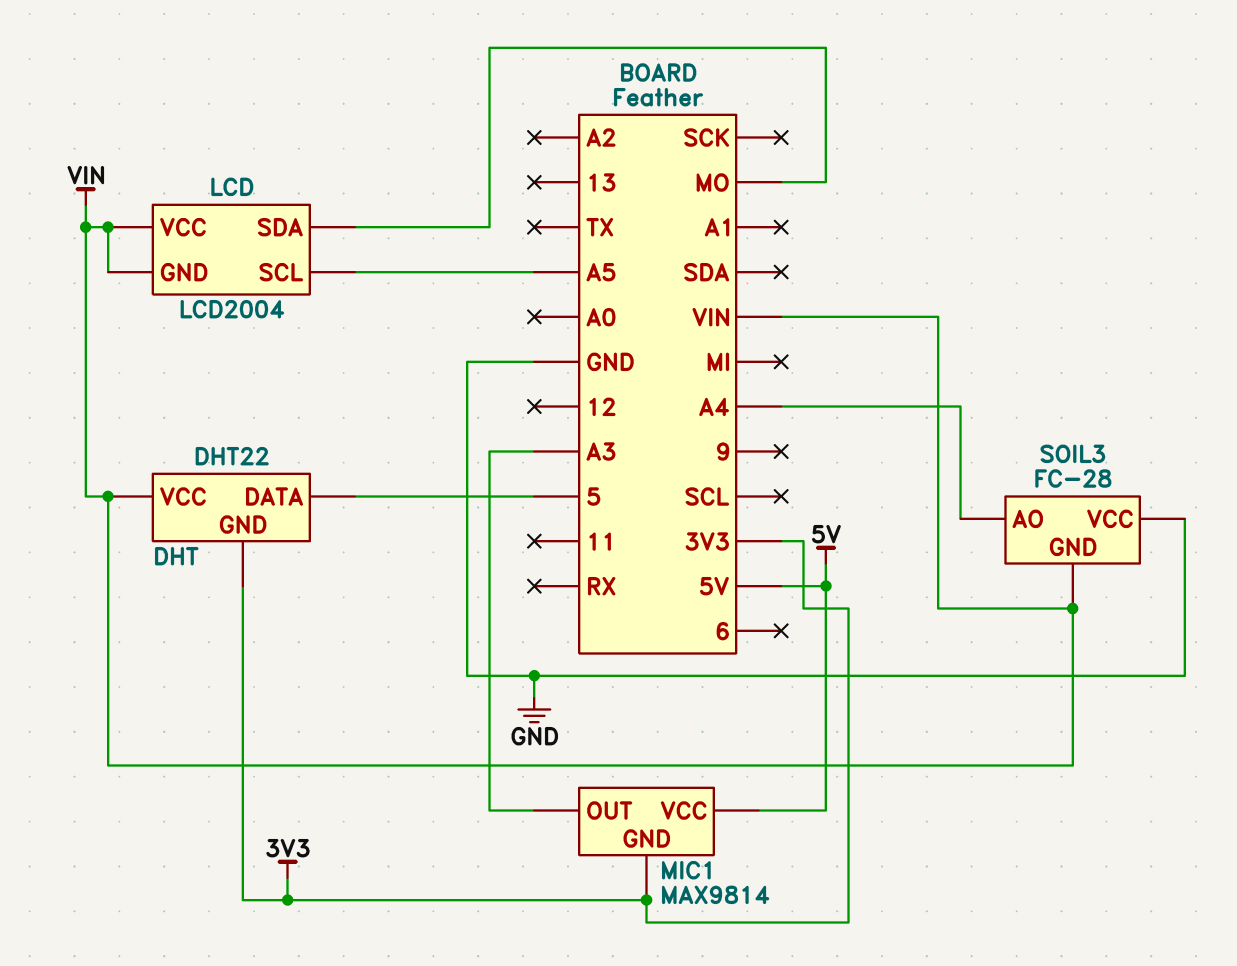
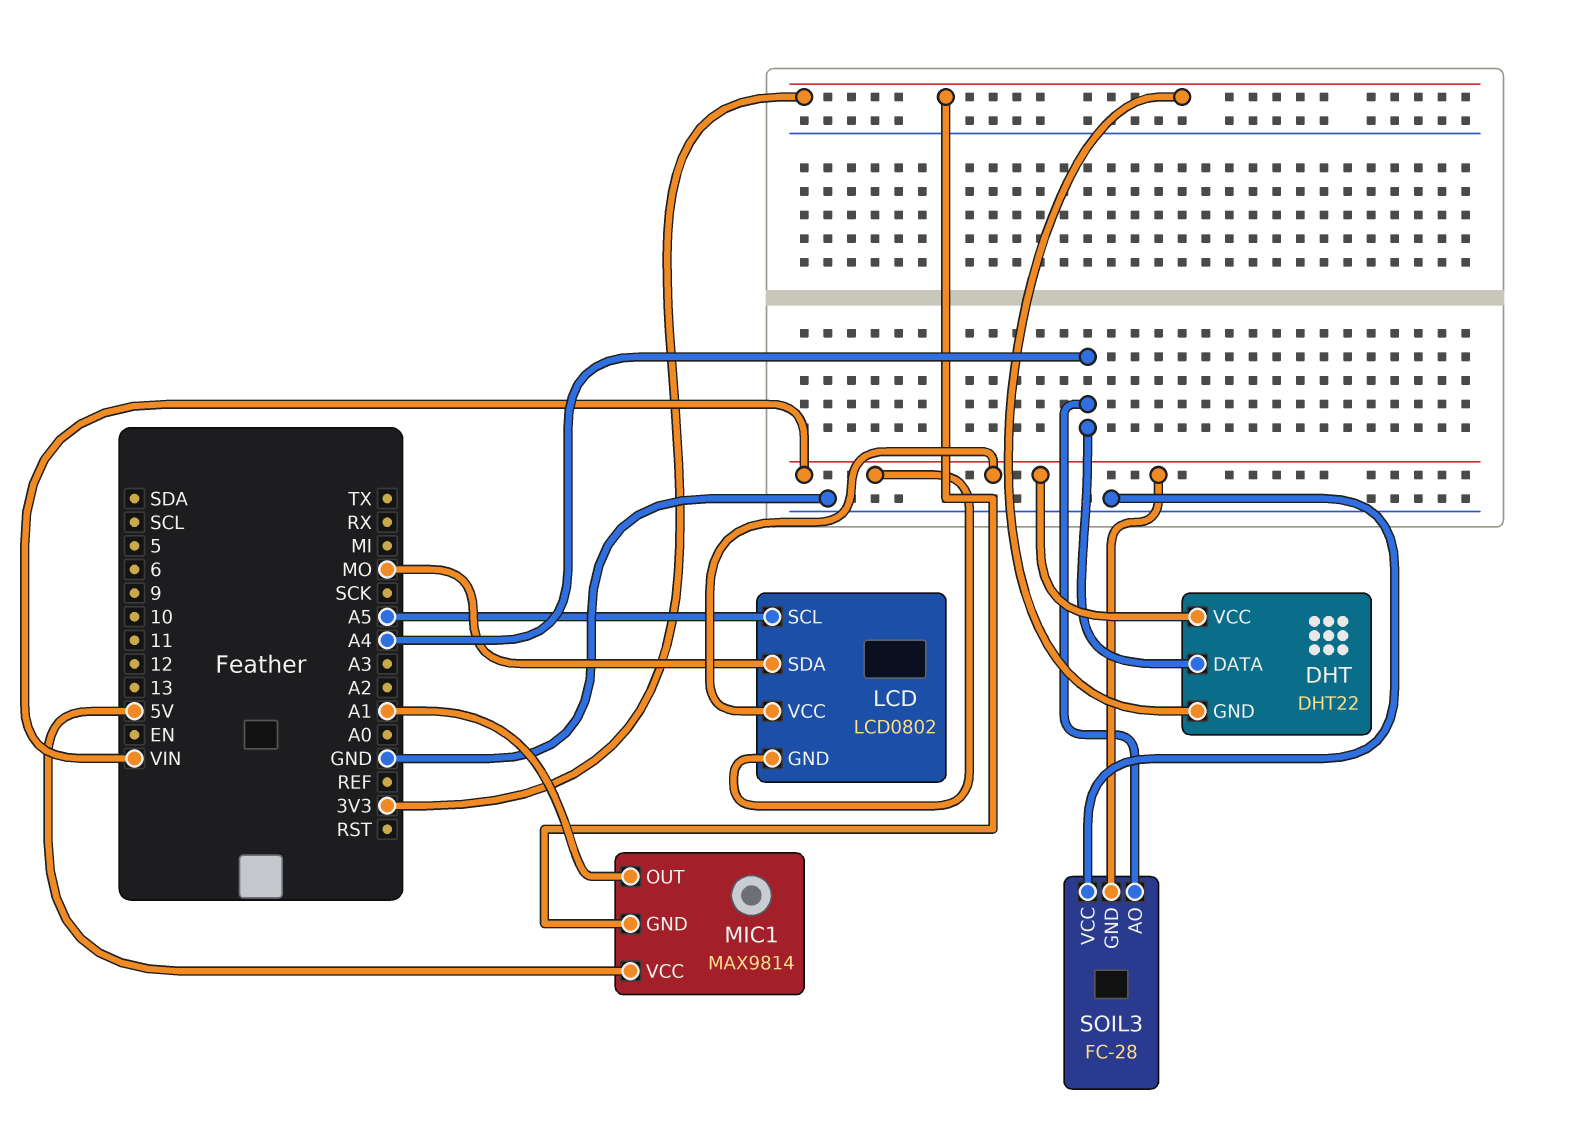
DHT pin DATA: 5 -> A4
LCD: LCD2004 -> LCD0802
MIC1 pin OUT: A3 -> A1

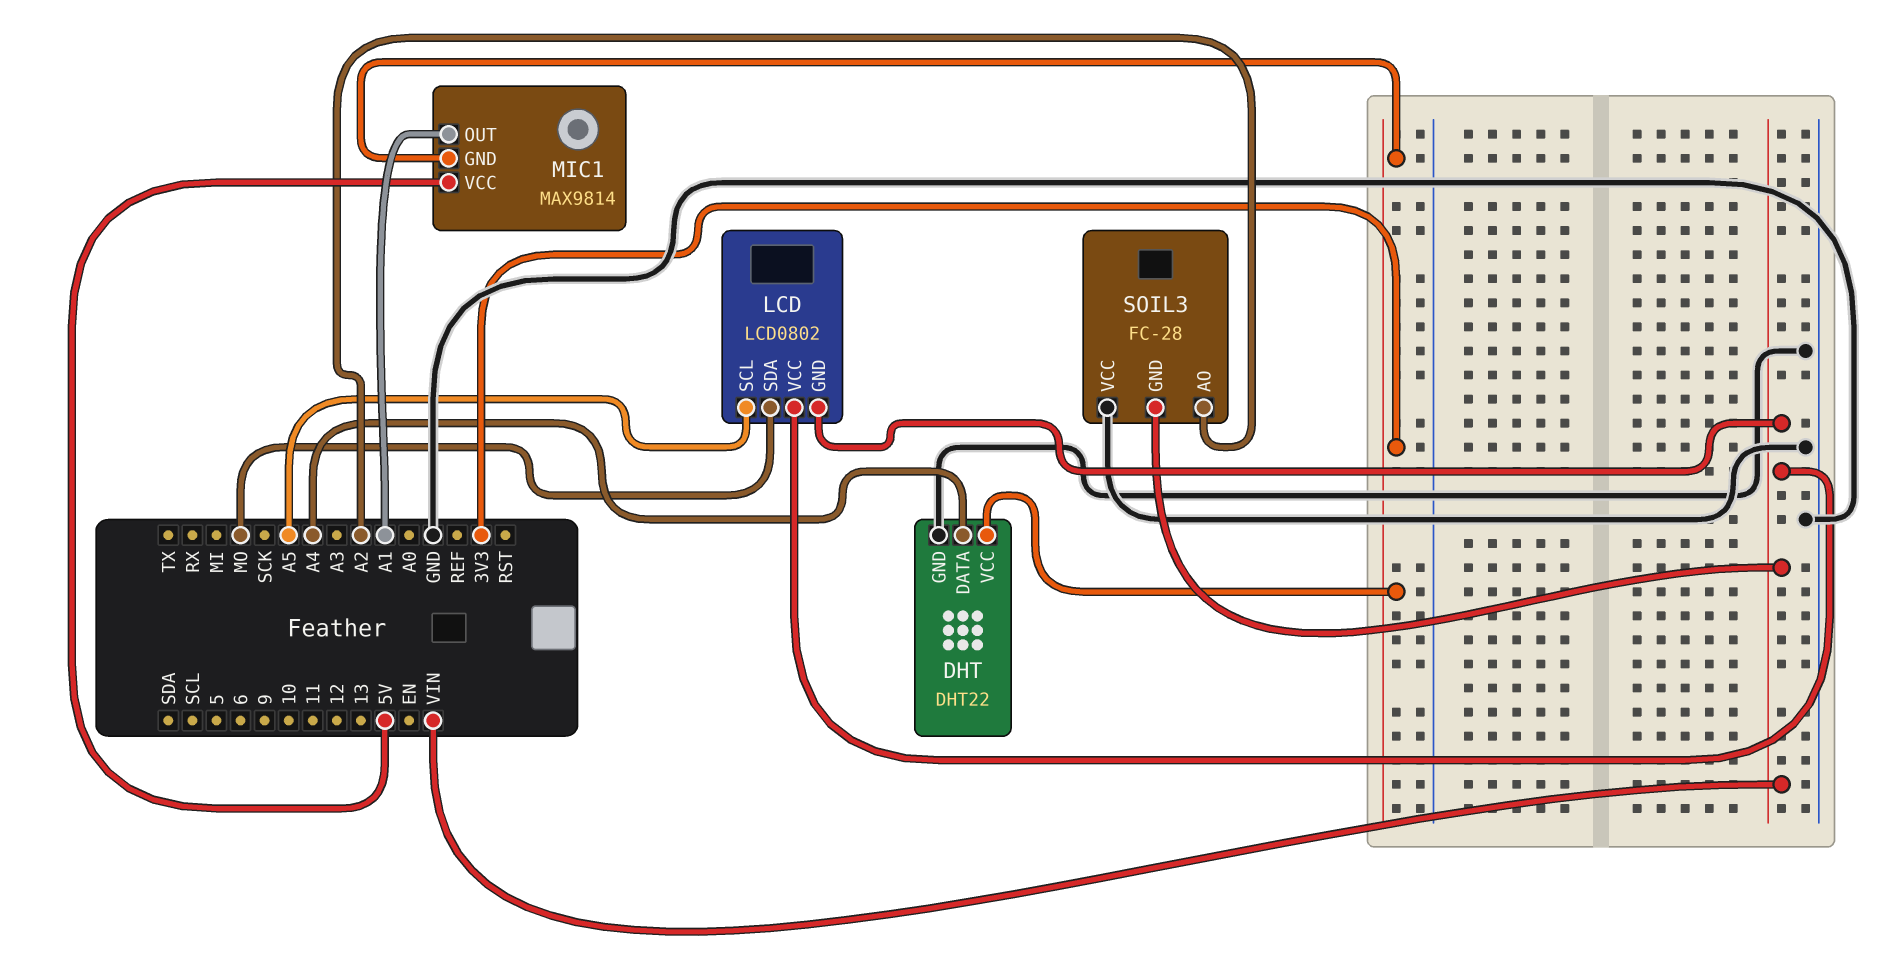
DHT pin GND: 3V3 -> GND
DHT pin VCC: VIN -> 3V3
SOIL3 pin AO: A4 -> A2

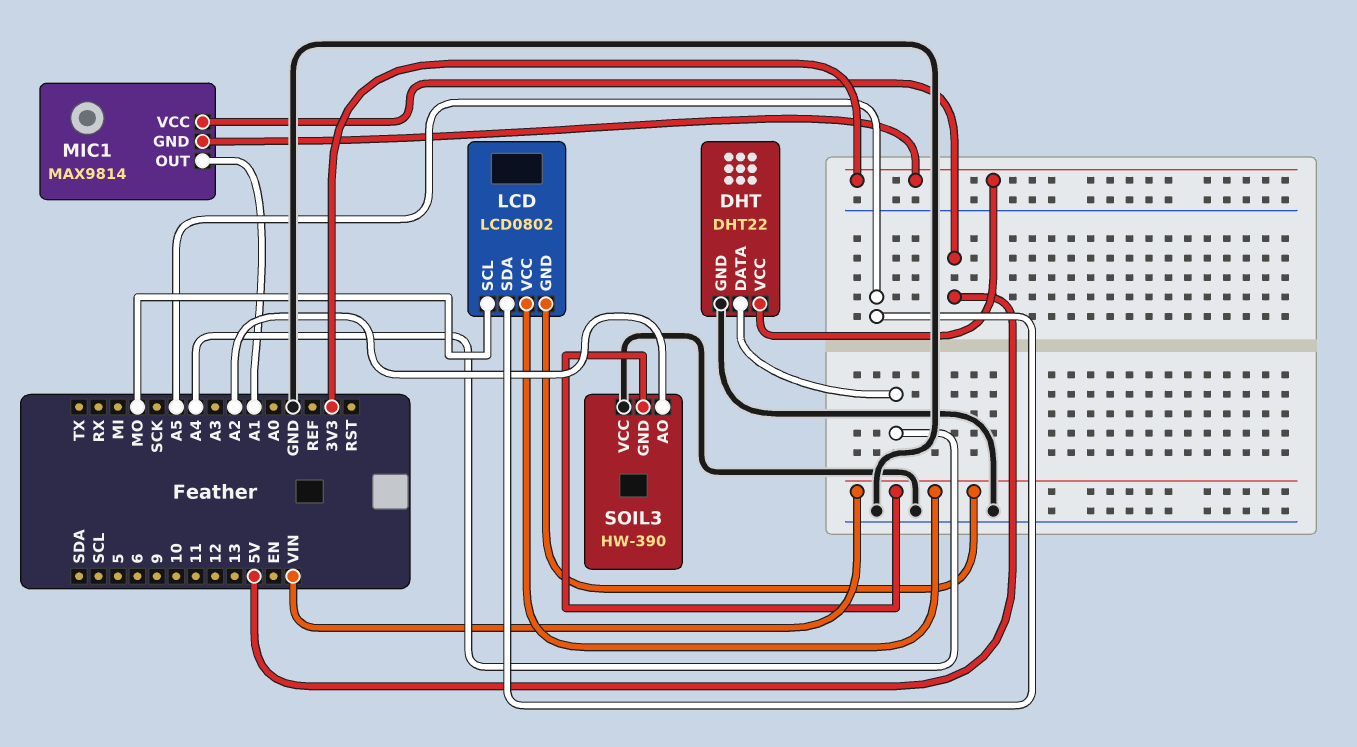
LCD pin SCL: A5 -> MO
LCD pin SDA: MO -> A5
SOIL3: FC-28 -> HW-390

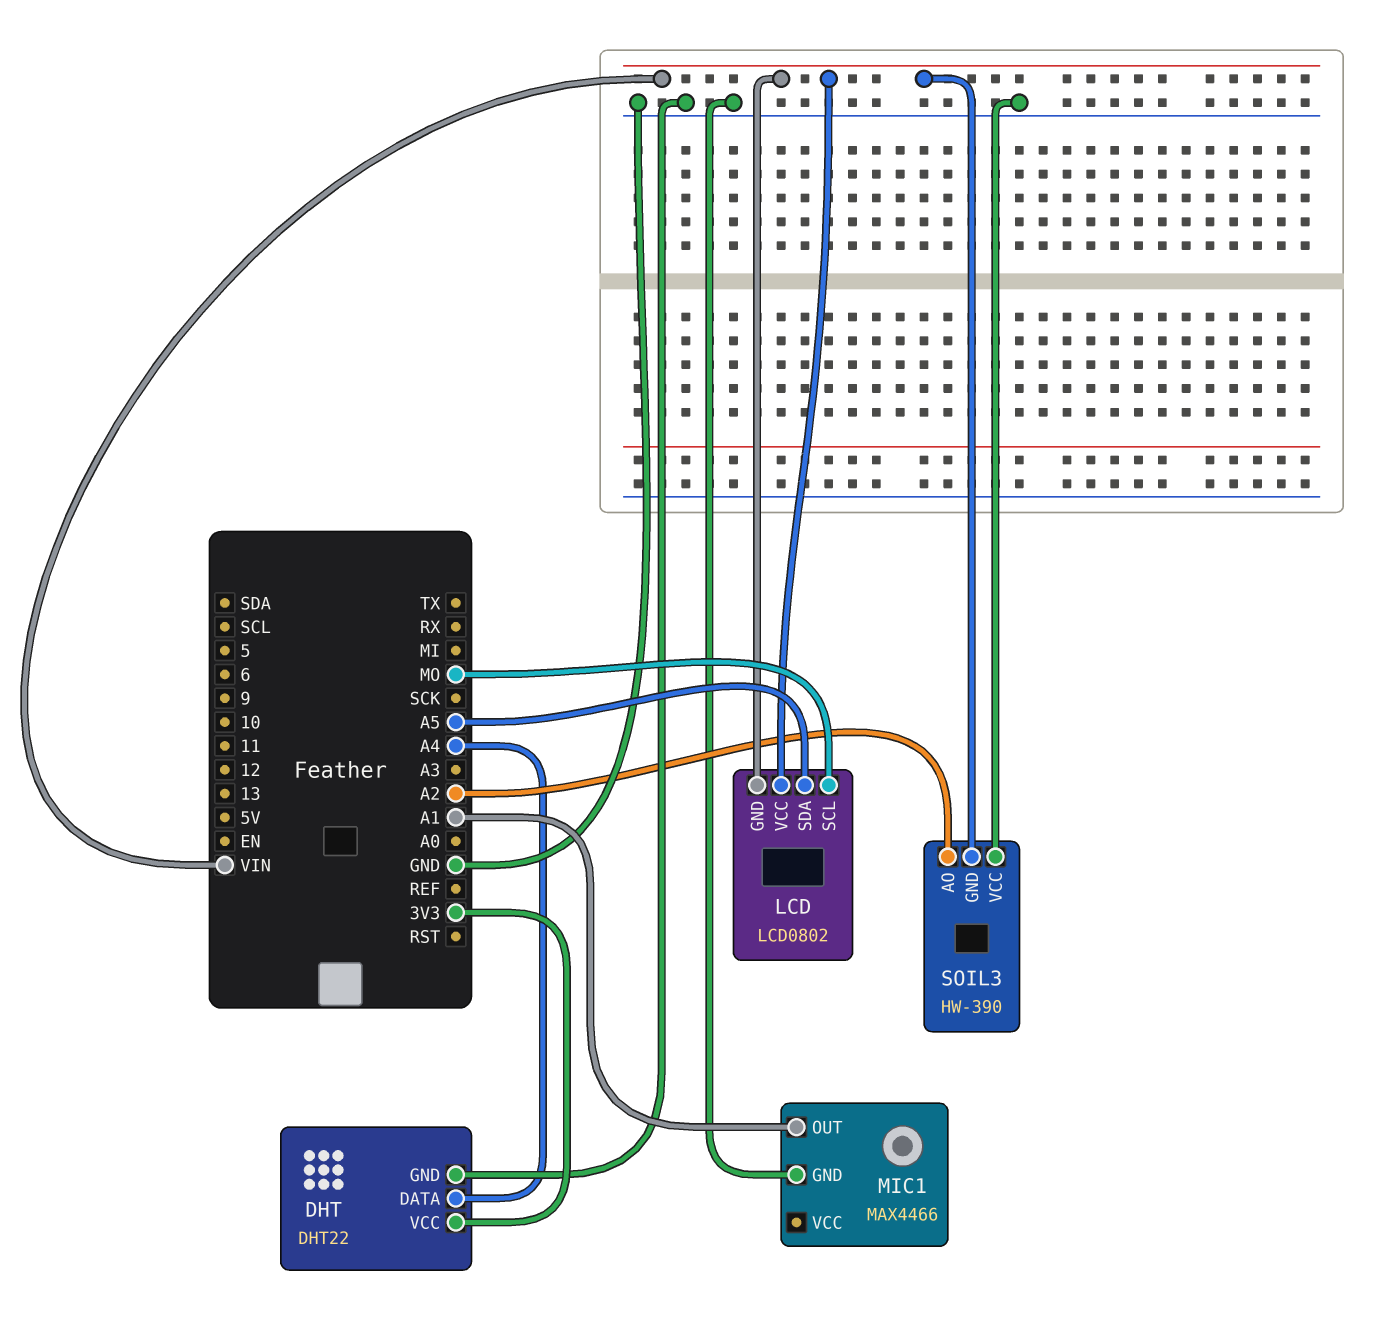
MIC1: MAX9814 -> MAX4466
MIC1 pin GND: 3V3 -> GND
MIC1 pin VCC: 5V -> none

